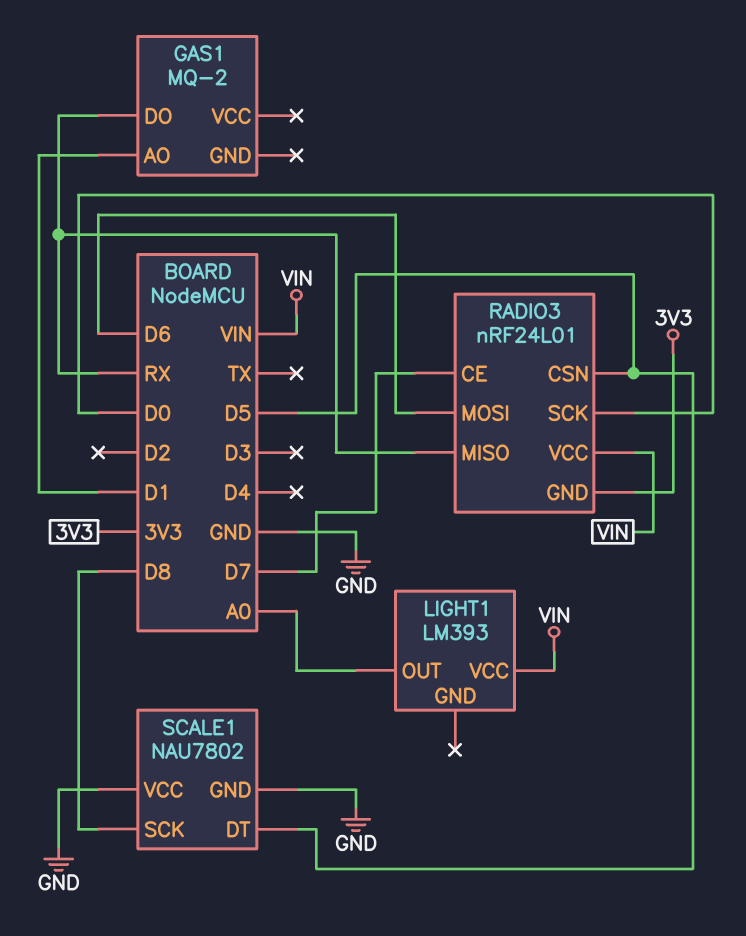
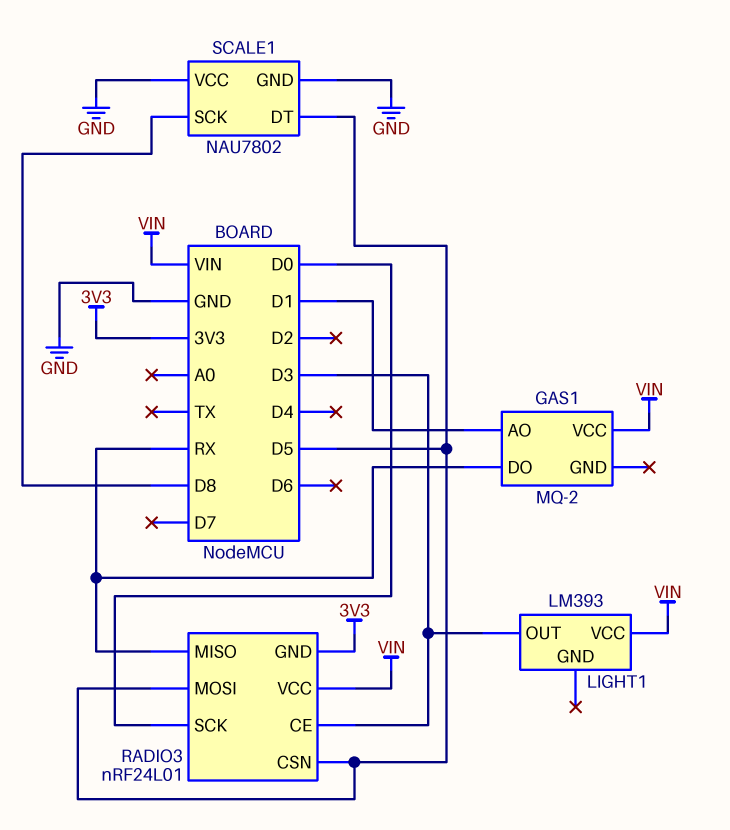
GAS1 pin VCC: none -> VIN
LIGHT1 pin OUT: A0 -> D3
RADIO3 pin CE: D7 -> D3
RADIO3 pin MOSI: D6 -> D5

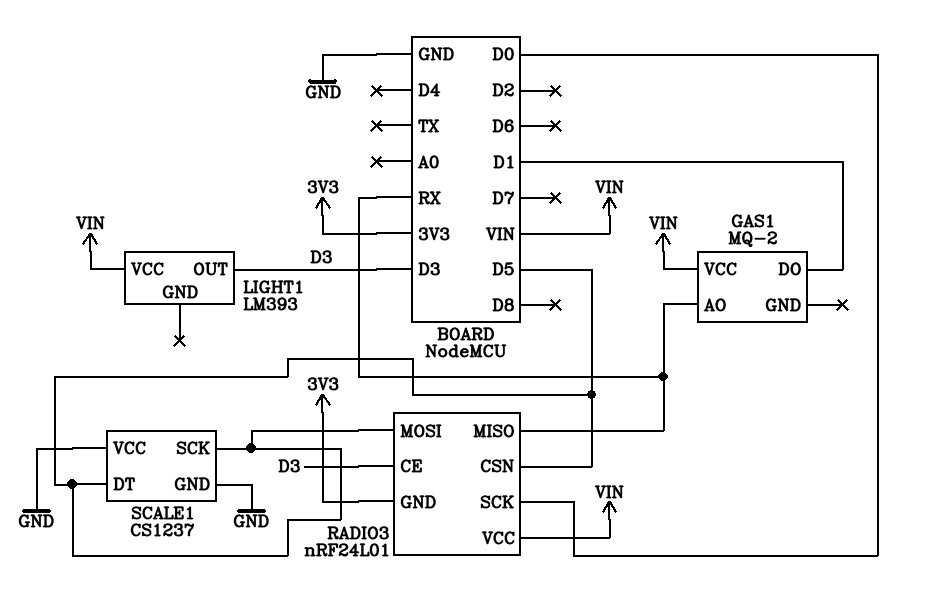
GAS1 pin AO: D1 -> RX
GAS1 pin DO: RX -> D1
SCALE1: NAU7802 -> CS1237
SCALE1 pin SCK: D8 -> D5

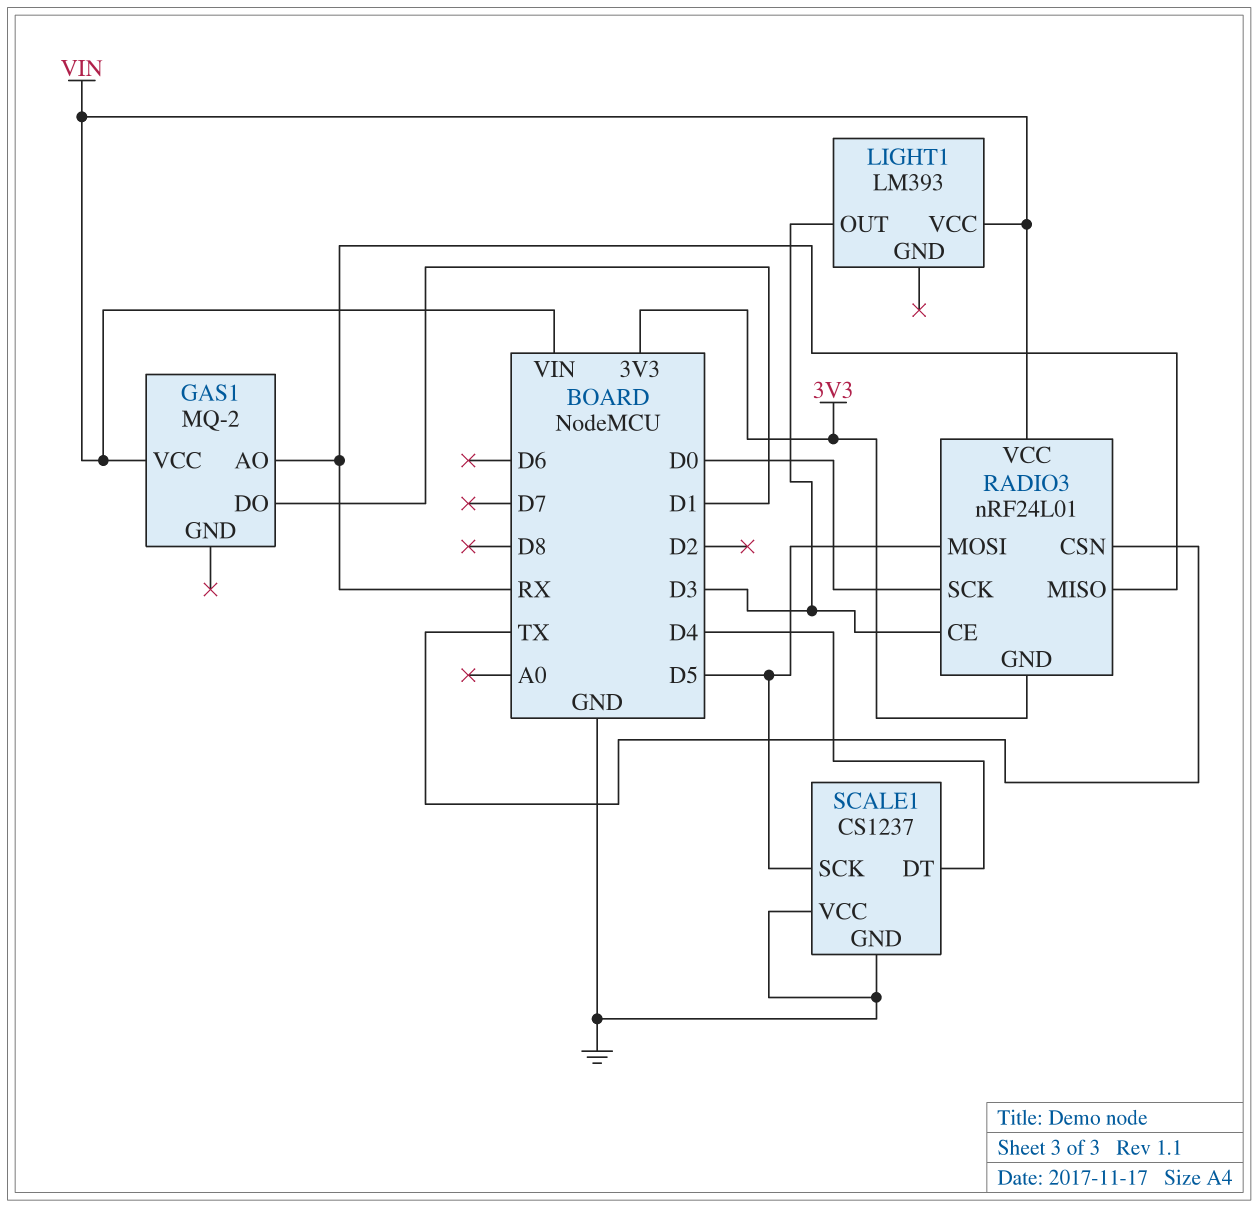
RADIO3 pin CSN: D5 -> TX
SCALE1 pin DT: D5 -> D4

